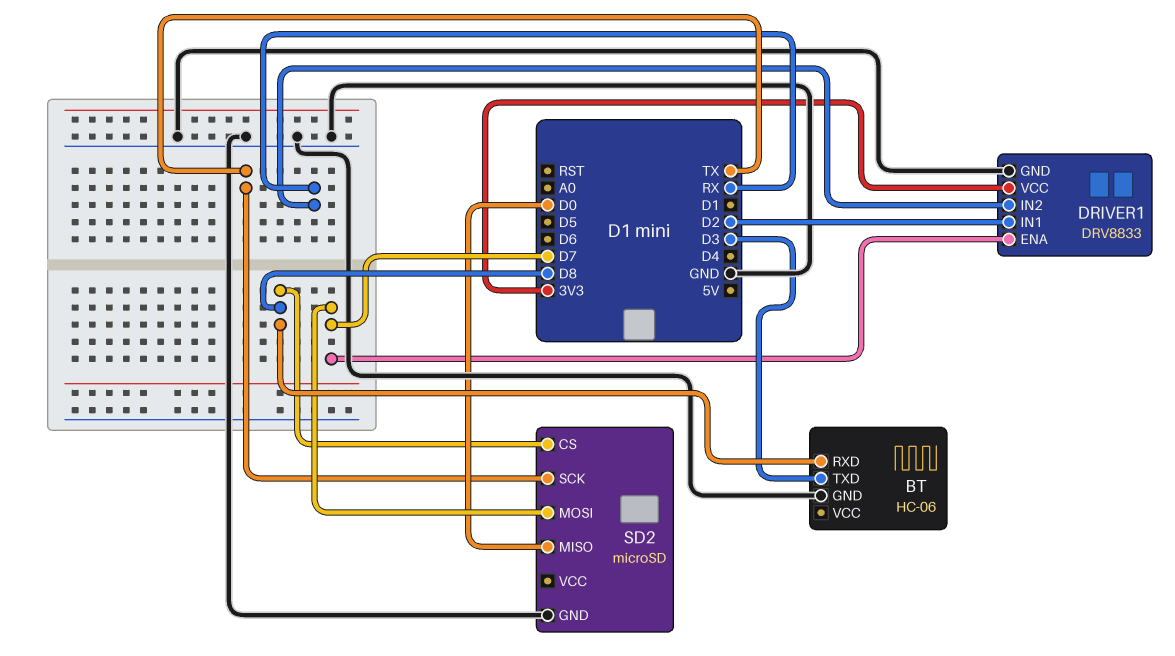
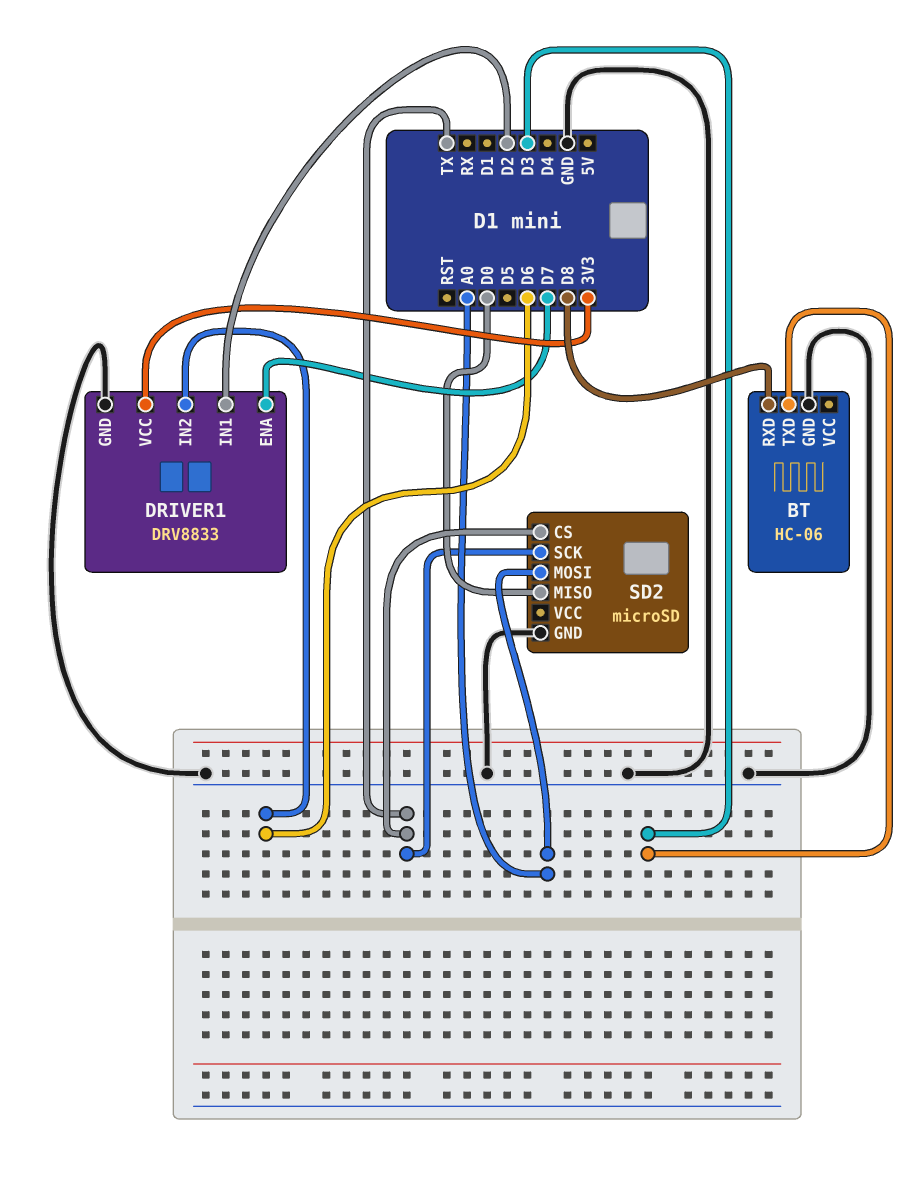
DRIVER1 pin IN2: RX -> D6
SD2 pin CS: D8 -> TX
SD2 pin MOSI: D7 -> A0

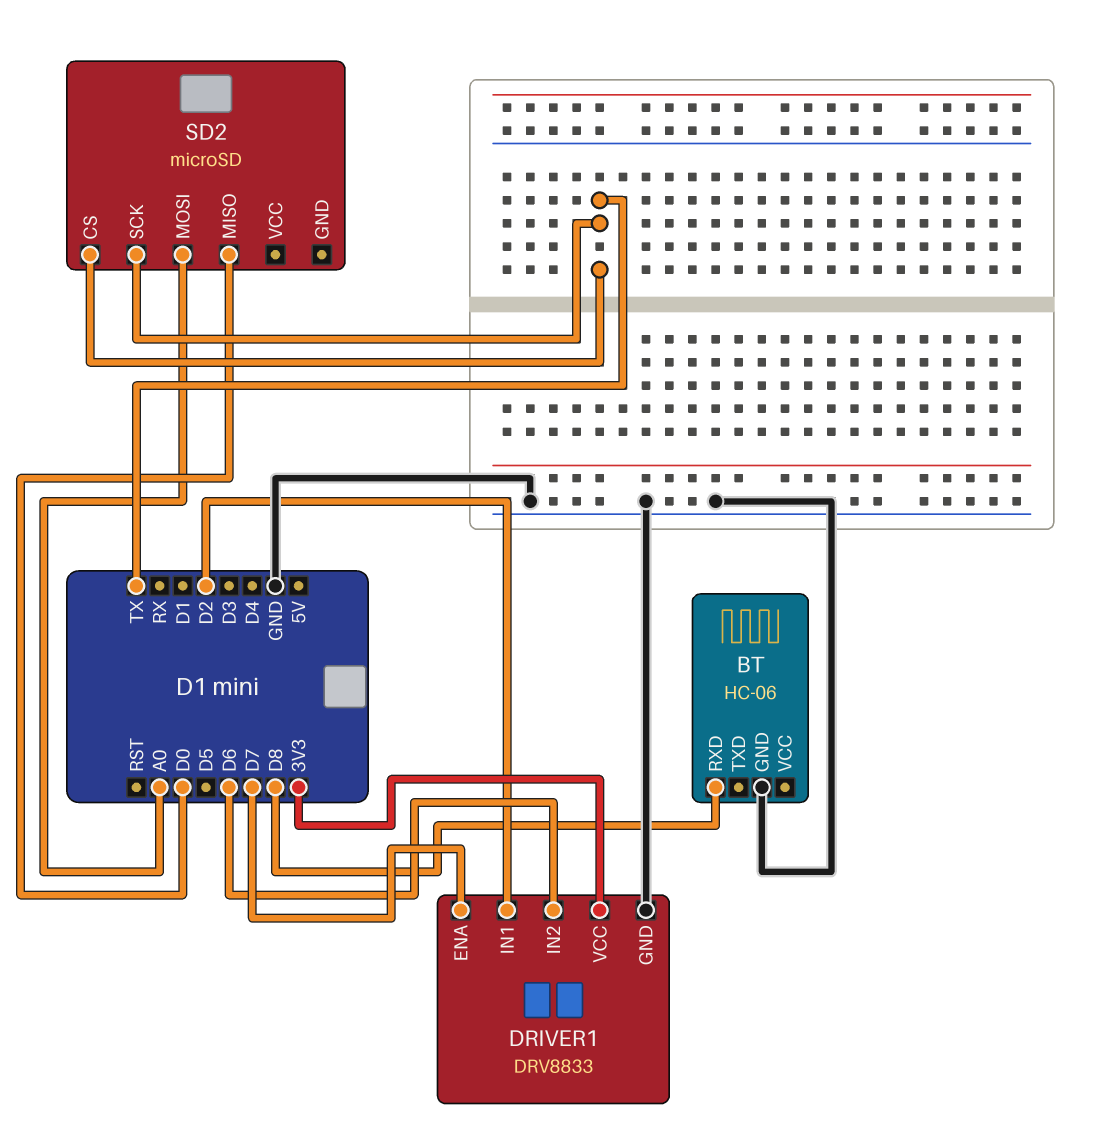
BT pin TXD: D3 -> none
SD2 pin GND: GND -> none

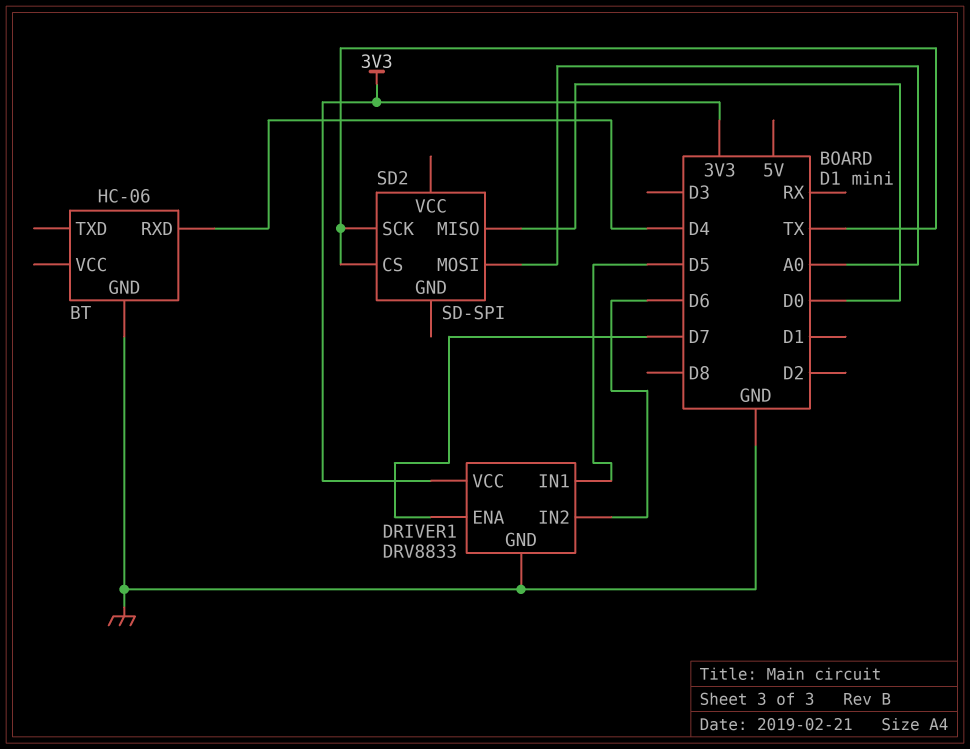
BT pin RXD: D8 -> D4
DRIVER1 pin IN1: D2 -> D5
SD2: microSD -> SD-SPI

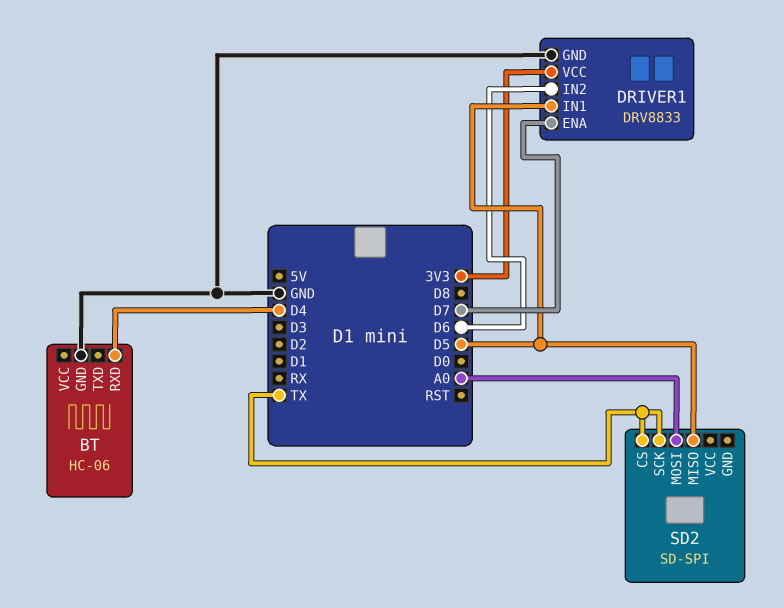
SD2 pin MISO: D0 -> D5

